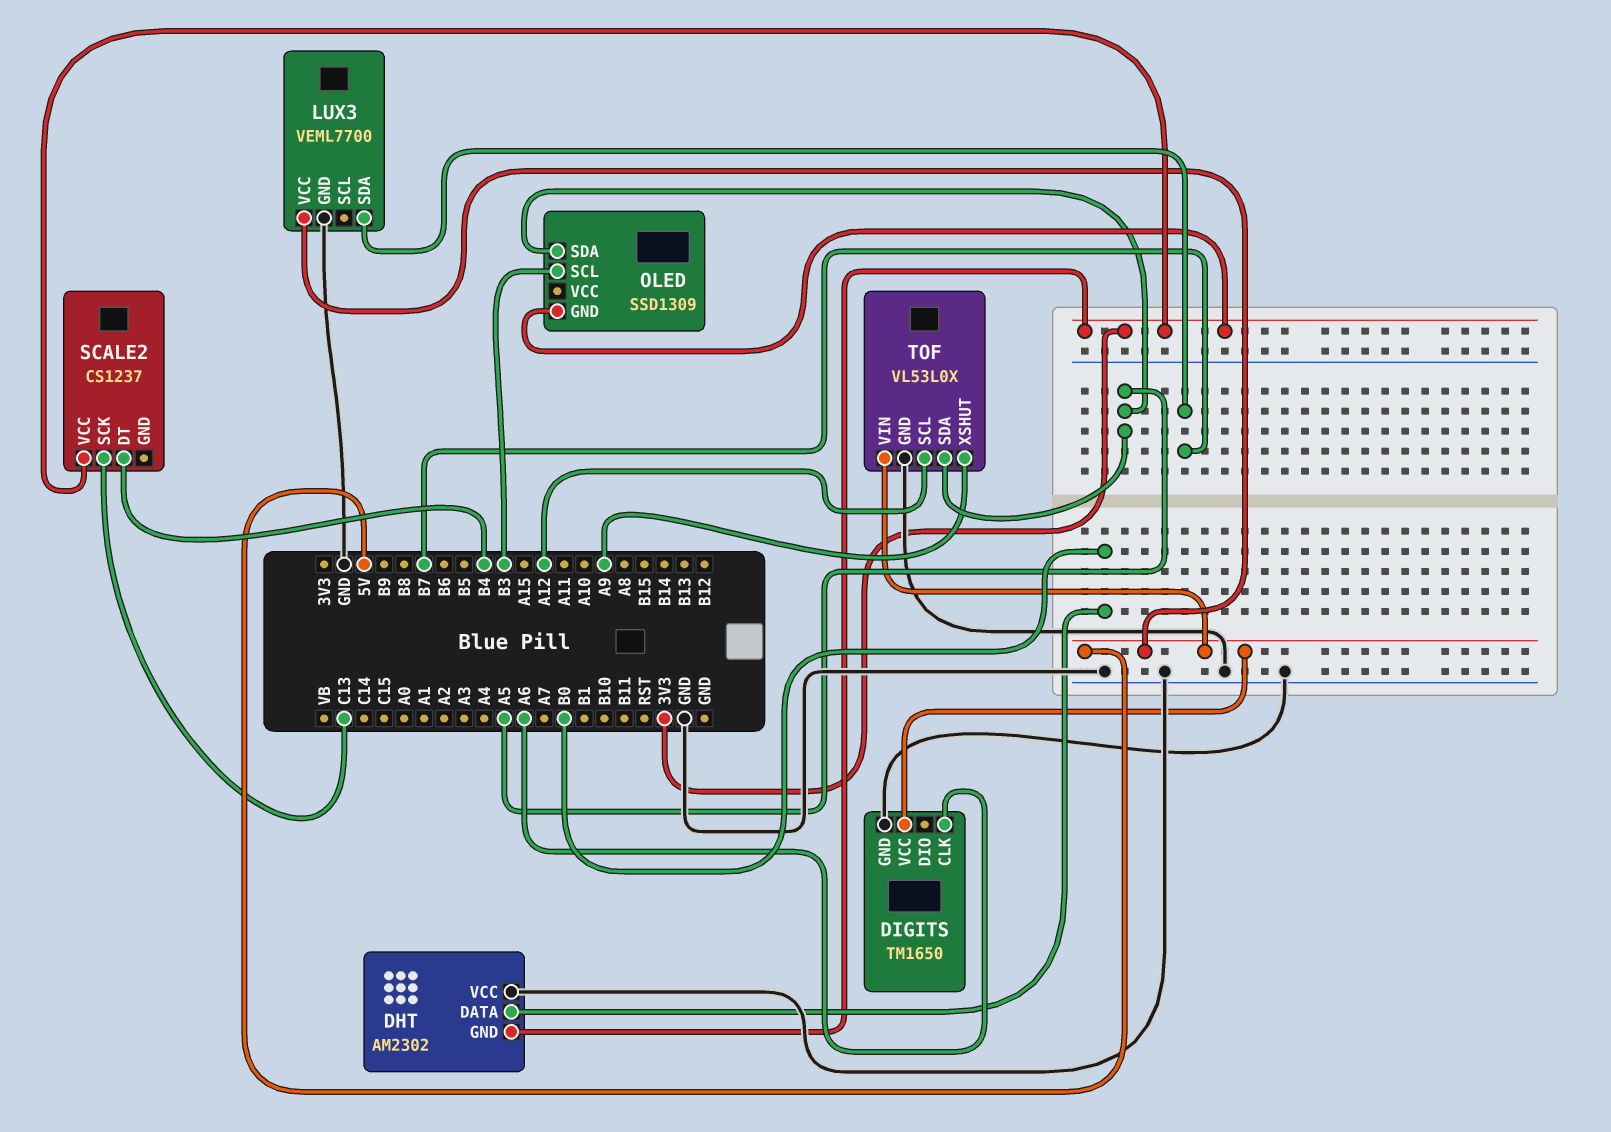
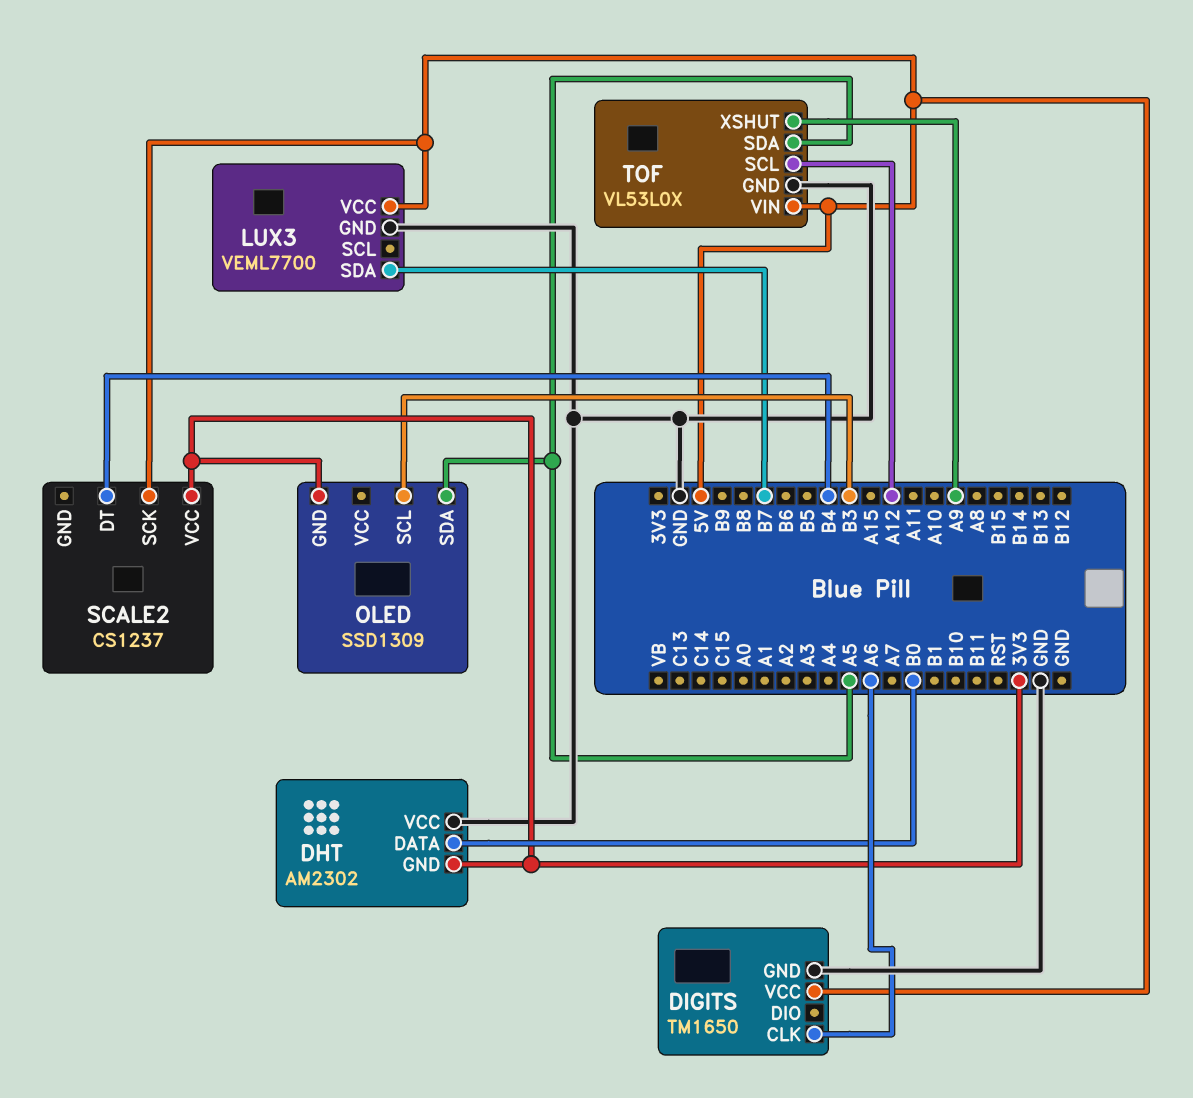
SCALE2 pin SCK: C13 -> 5V

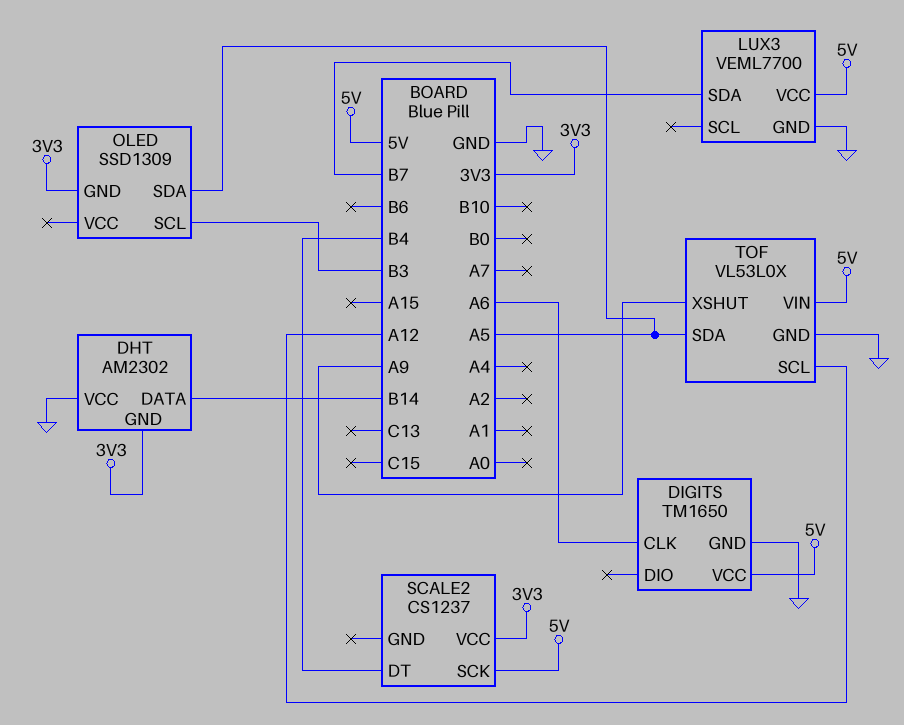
DHT pin DATA: B0 -> B14

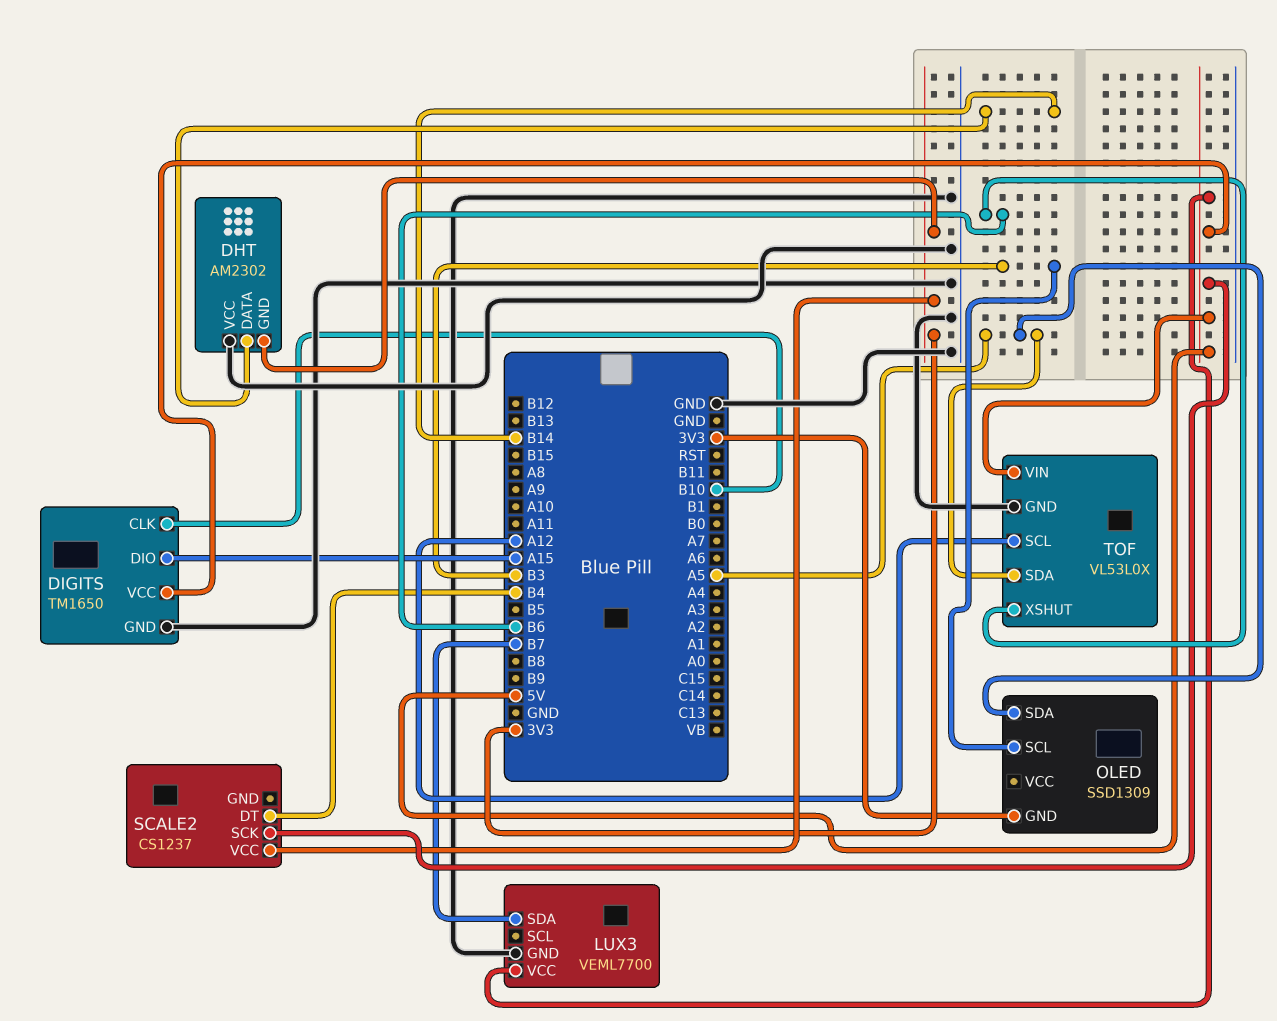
DIGITS pin CLK: A6 -> B10
DIGITS pin DIO: none -> A15
TOF pin XSHUT: A9 -> B6

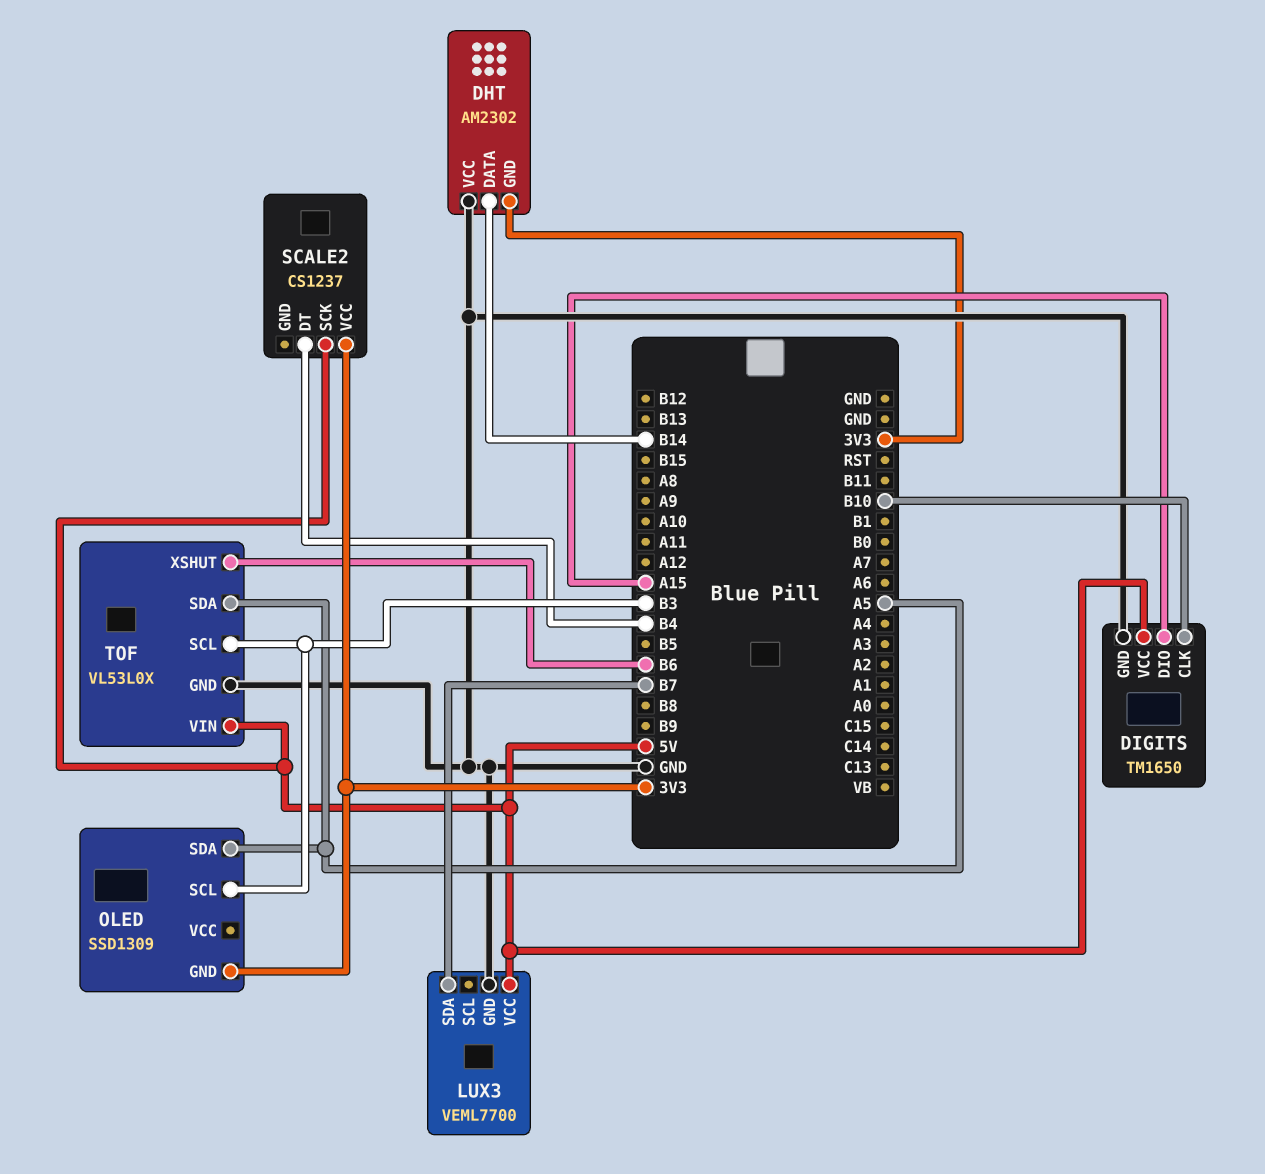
TOF pin SCL: A12 -> B3

